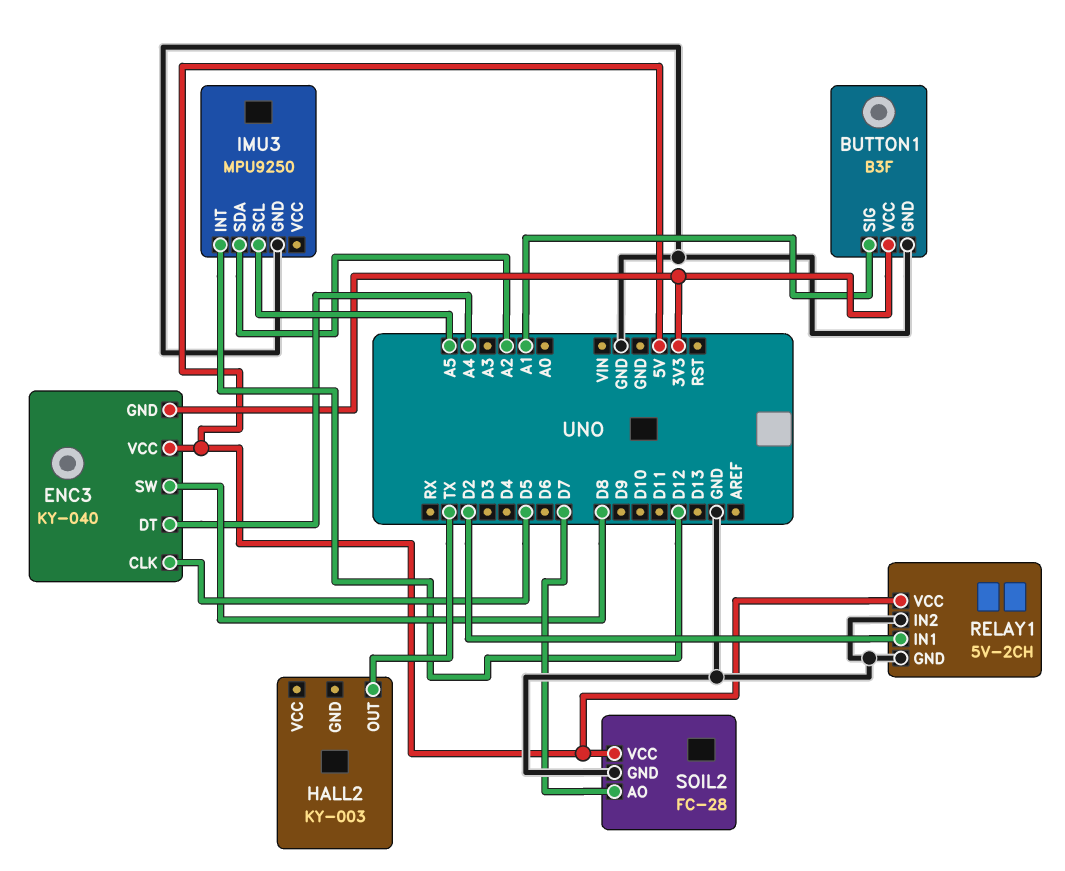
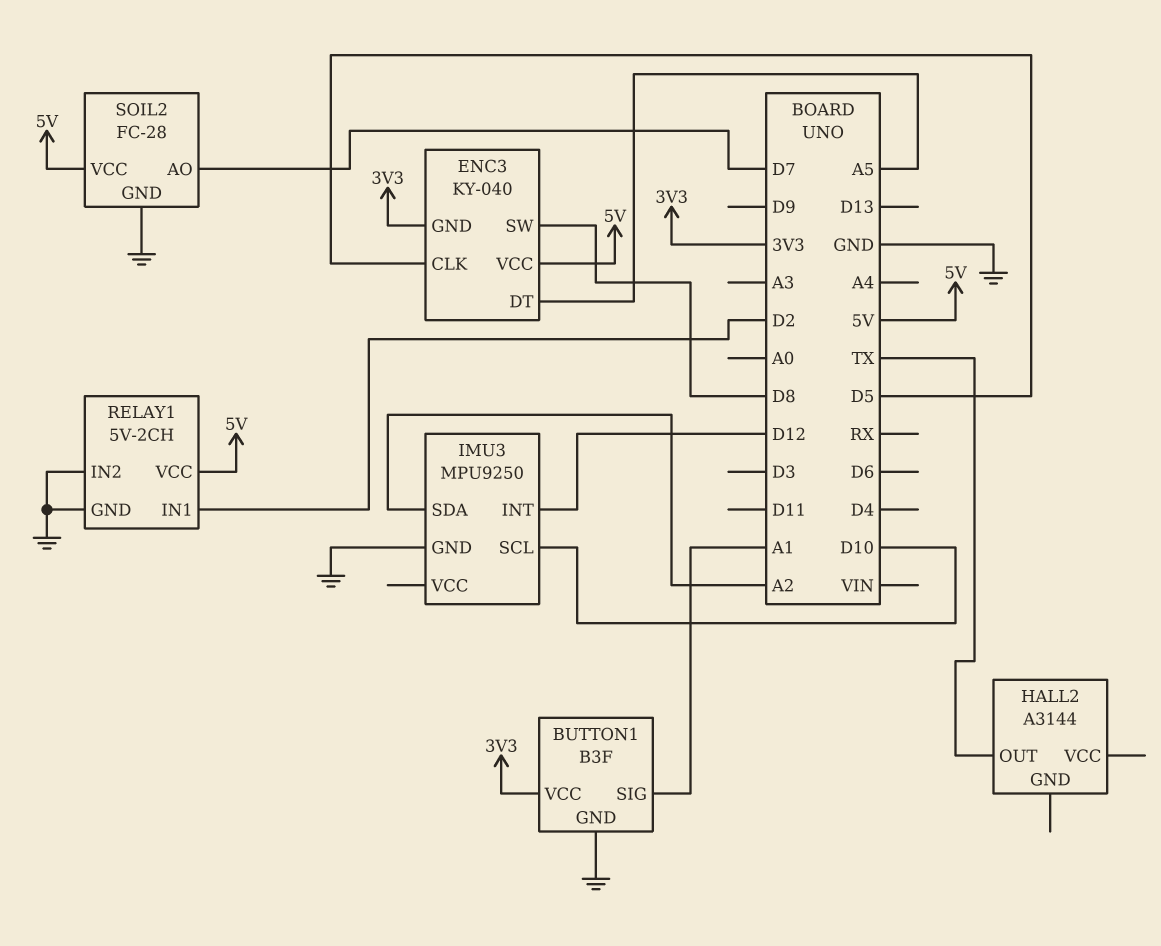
ENC3 pin DT: A4 -> A5
HALL2: KY-003 -> A3144
IMU3 pin SCL: A5 -> D10

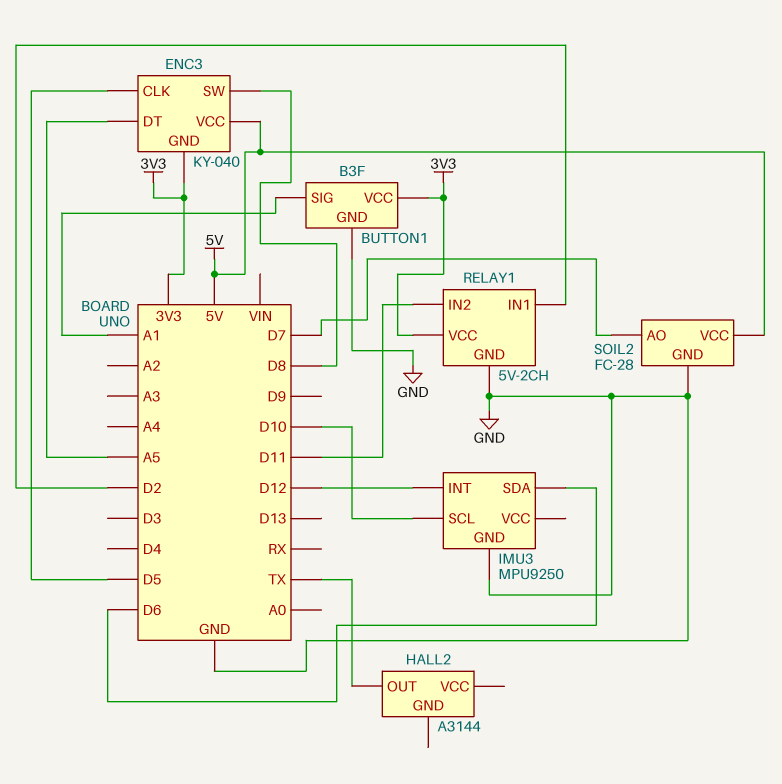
IMU3 pin SDA: A2 -> D6
RELAY1 pin IN2: GND -> D11
RELAY1 pin VCC: 5V -> 3V3

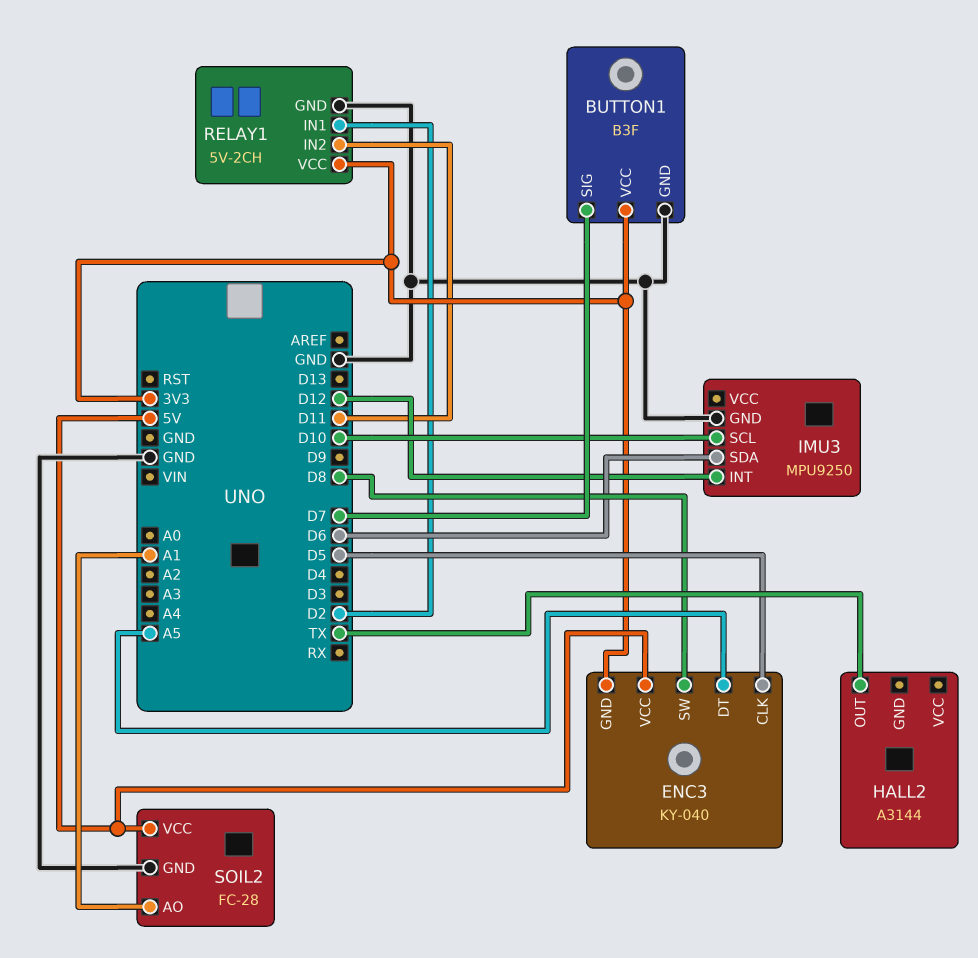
BUTTON1 pin SIG: A1 -> D7
SOIL2 pin AO: D7 -> A1

